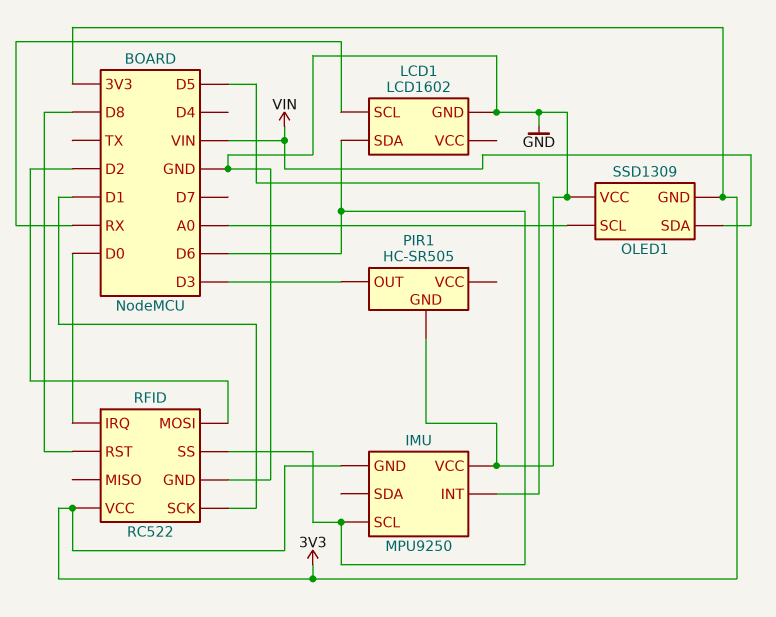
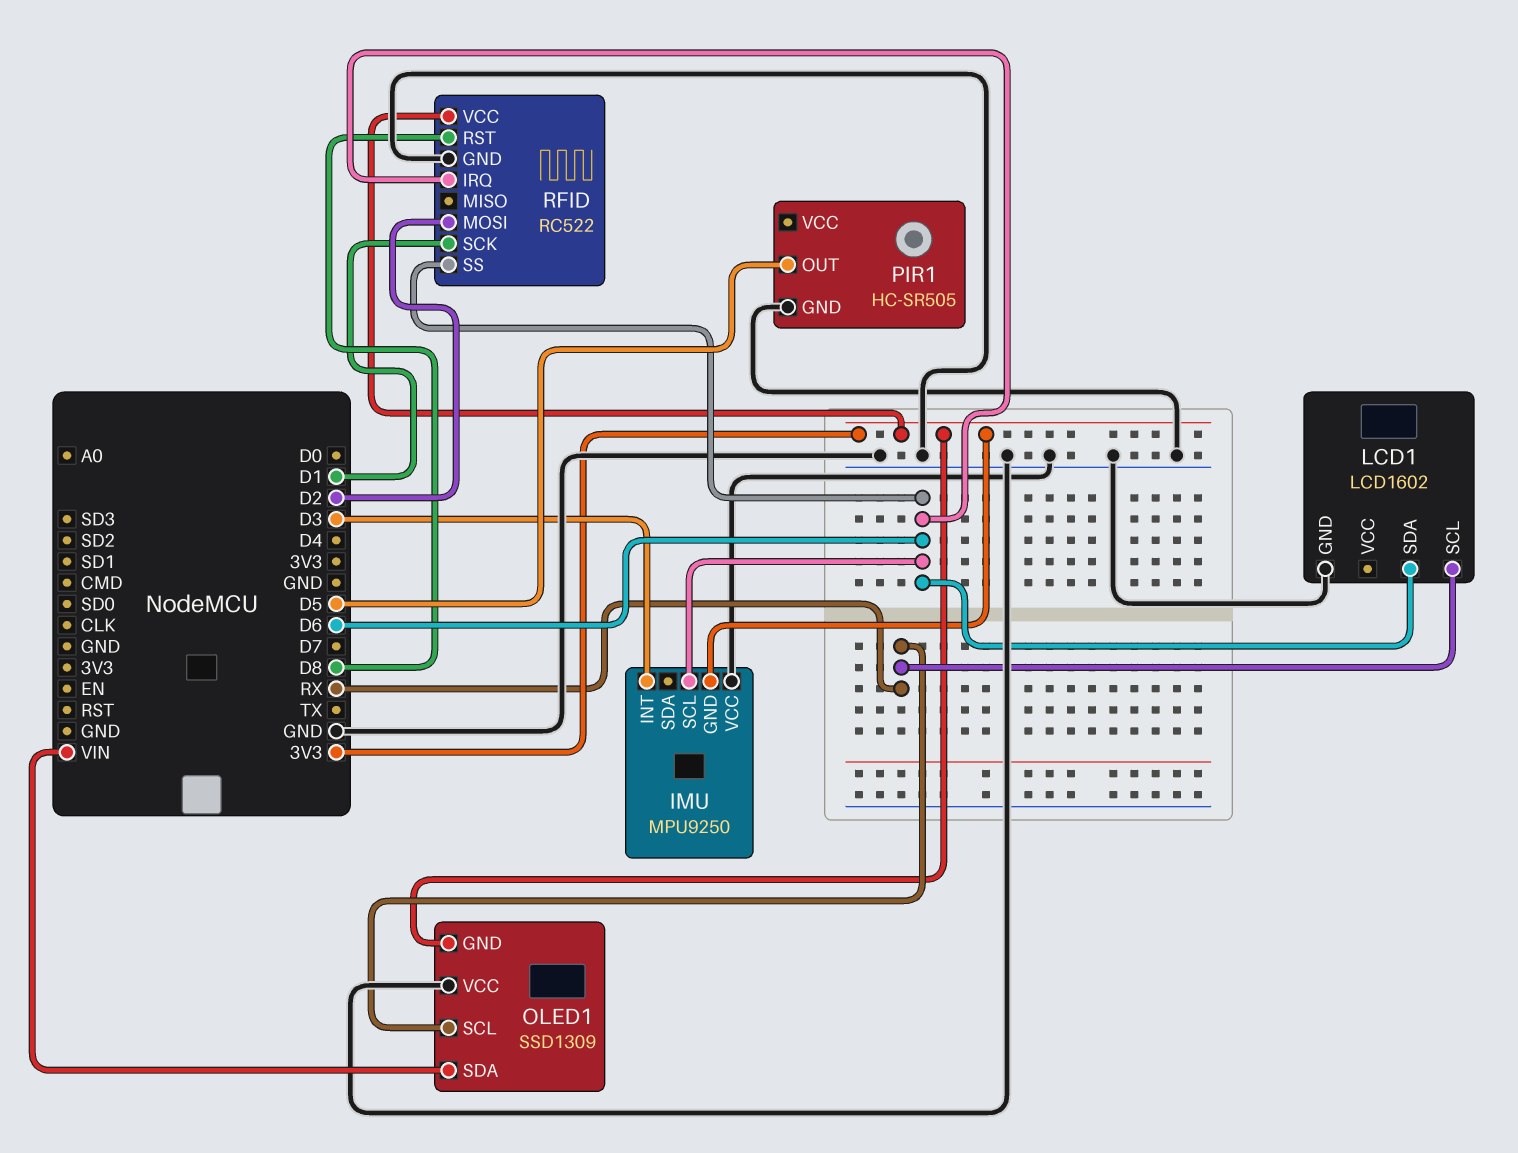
IMU pin INT: D5 -> D3
OLED1 pin SCL: A0 -> RX
PIR1 pin OUT: D3 -> D5
RFID pin IRQ: D0 -> D6

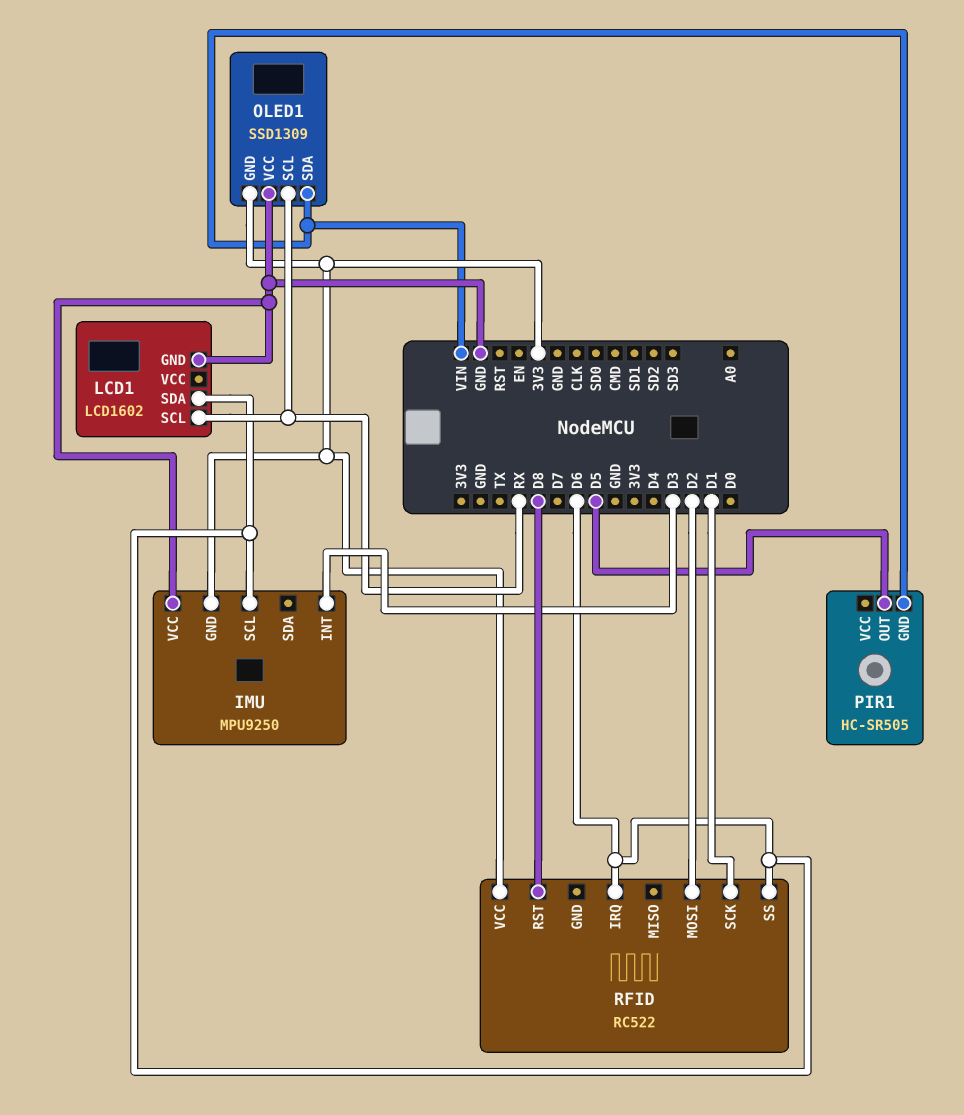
PIR1 pin GND: GND -> VIN
RFID pin GND: GND -> none

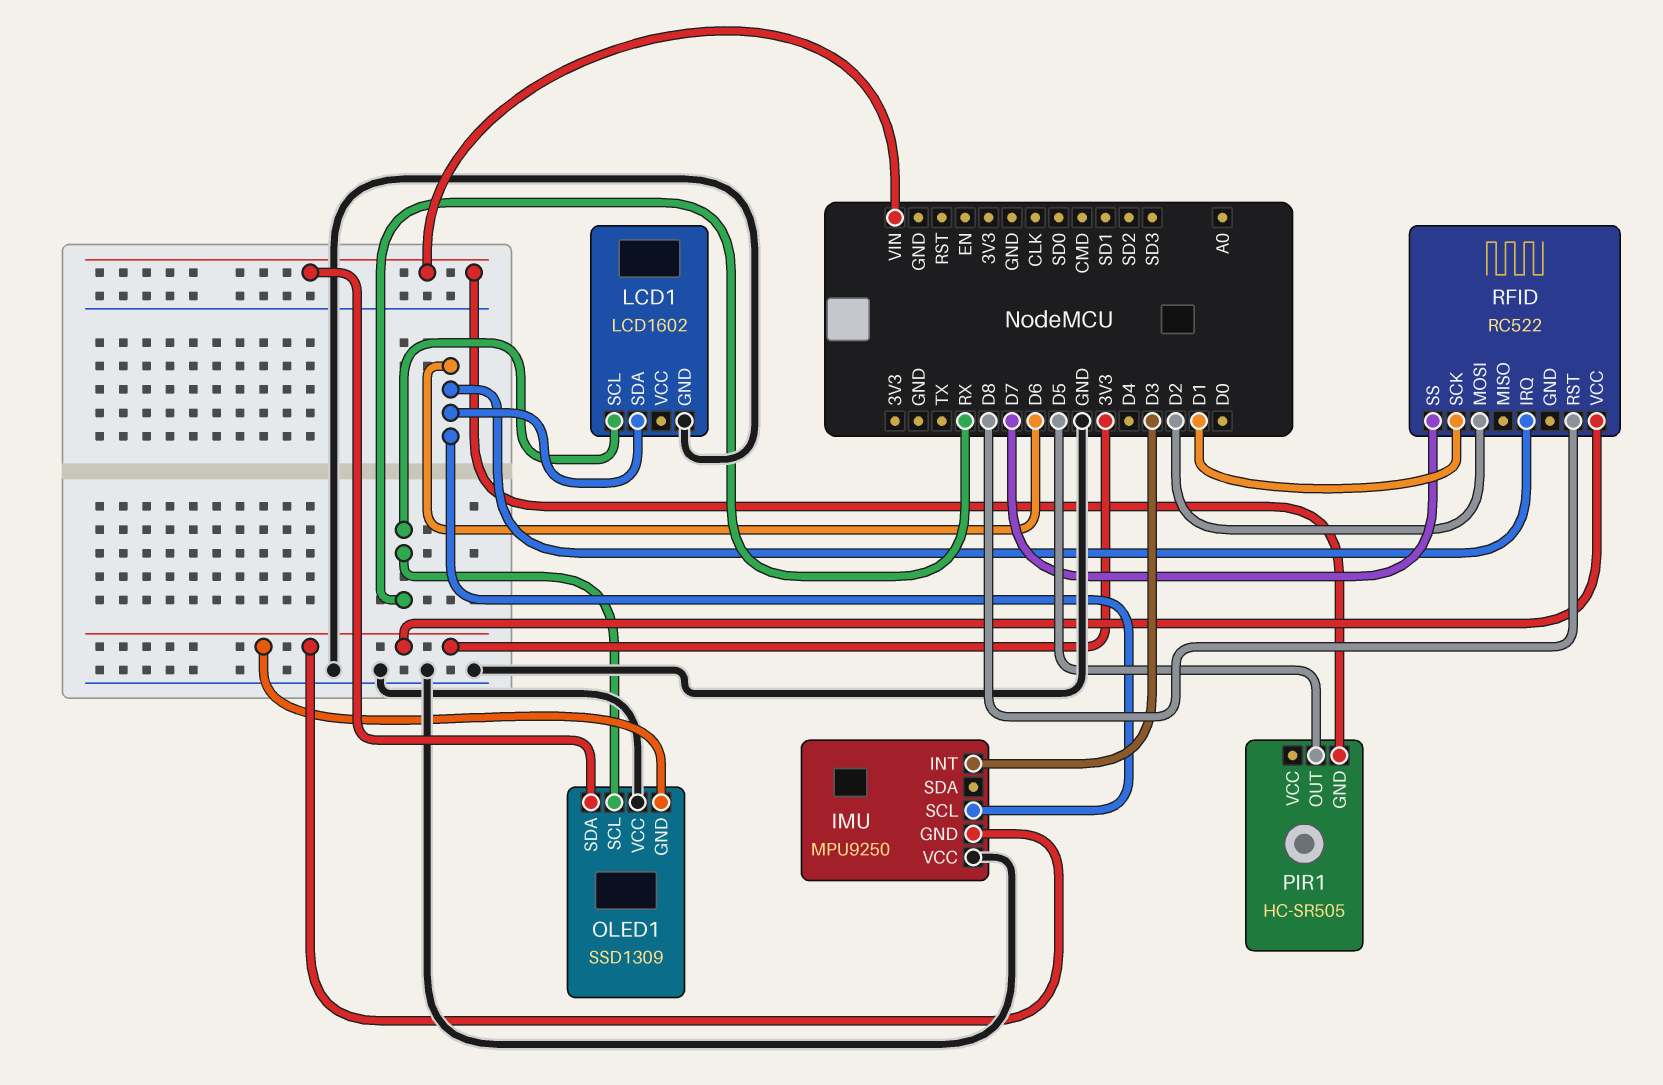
RFID pin SS: D6 -> D7

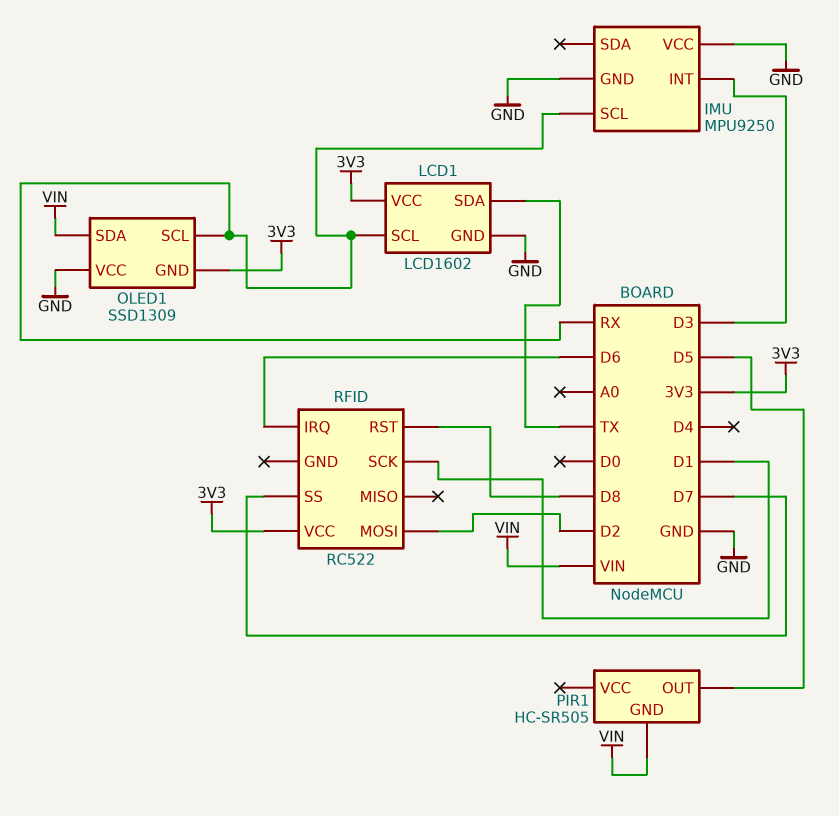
IMU pin GND: 3V3 -> GND
IMU pin SCL: D6 -> RX
LCD1 pin SDA: D6 -> TX
LCD1 pin VCC: none -> 3V3

